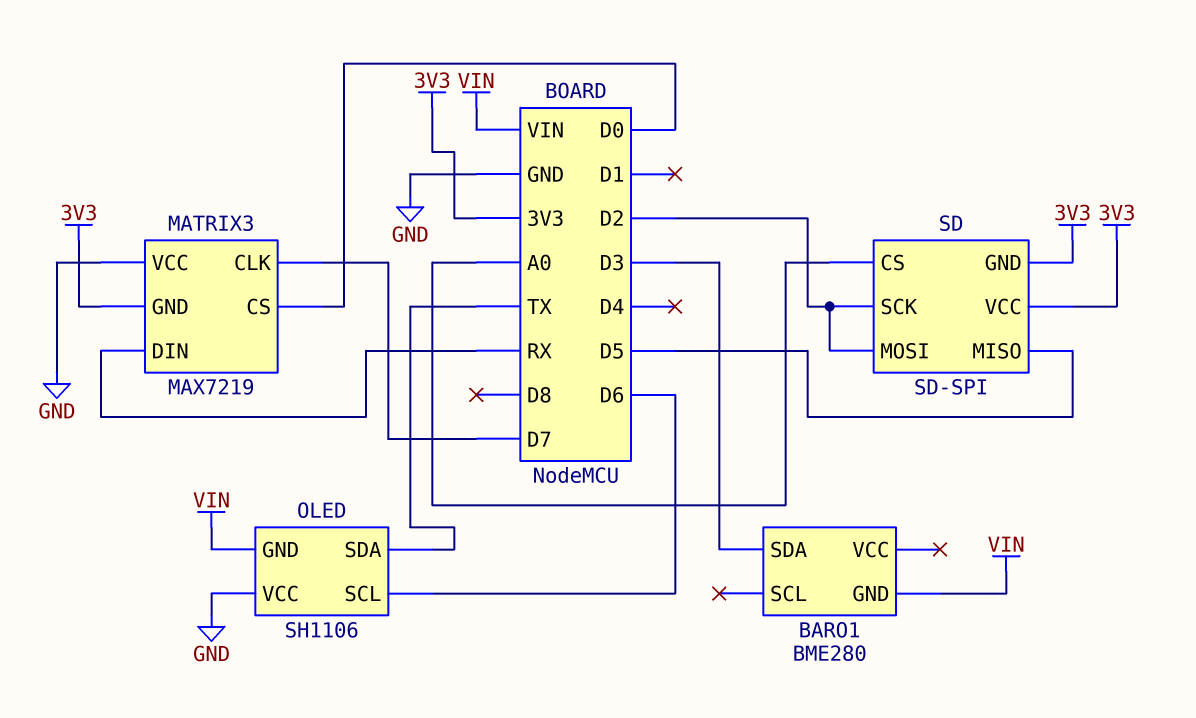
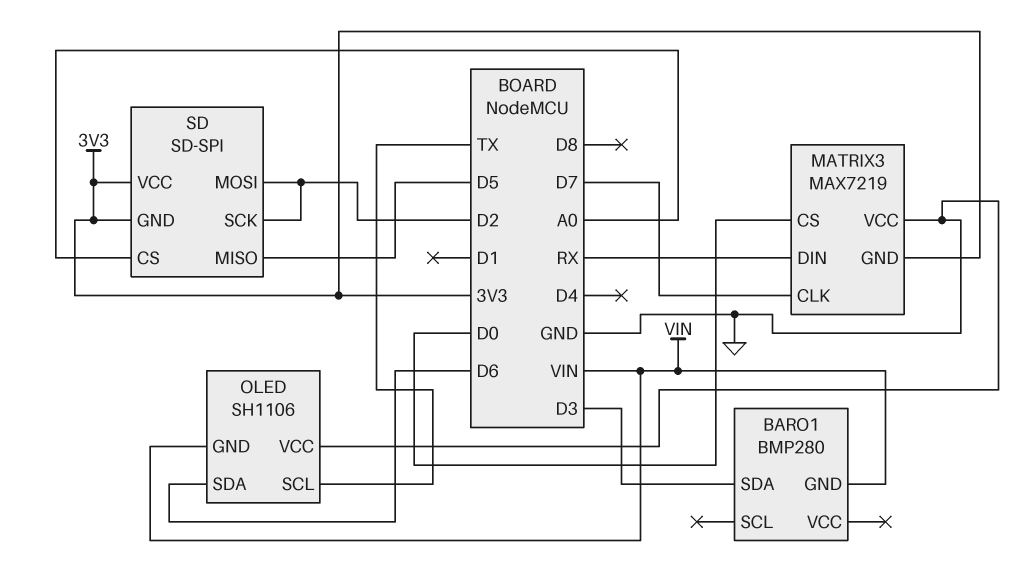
BARO1: BME280 -> BMP280
OLED pin SCL: D6 -> TX
OLED pin SDA: TX -> D6

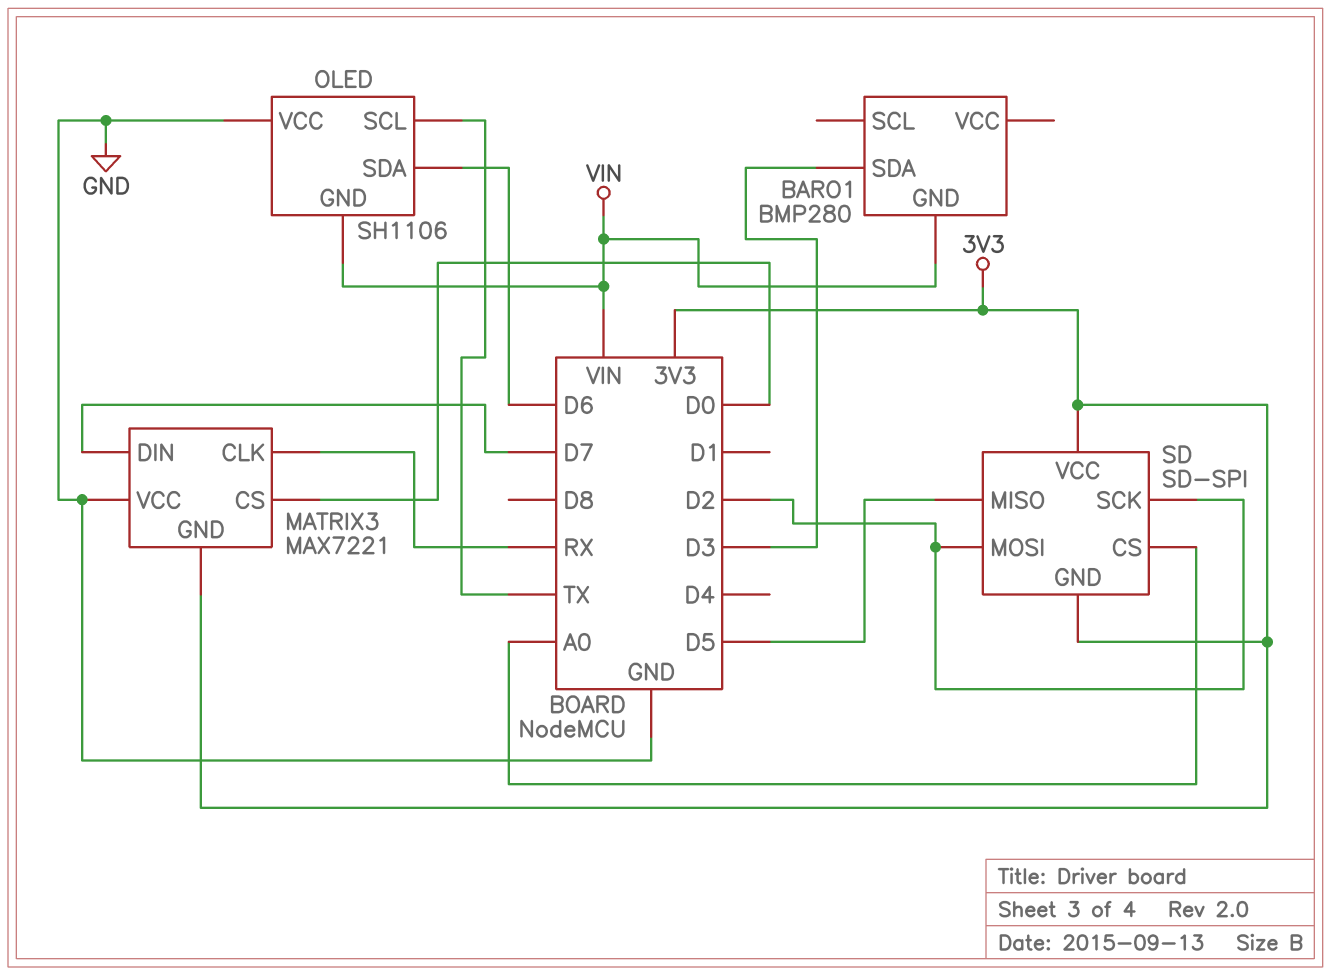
MATRIX3: MAX7219 -> MAX7221
MATRIX3 pin CLK: D7 -> RX
MATRIX3 pin DIN: RX -> D7

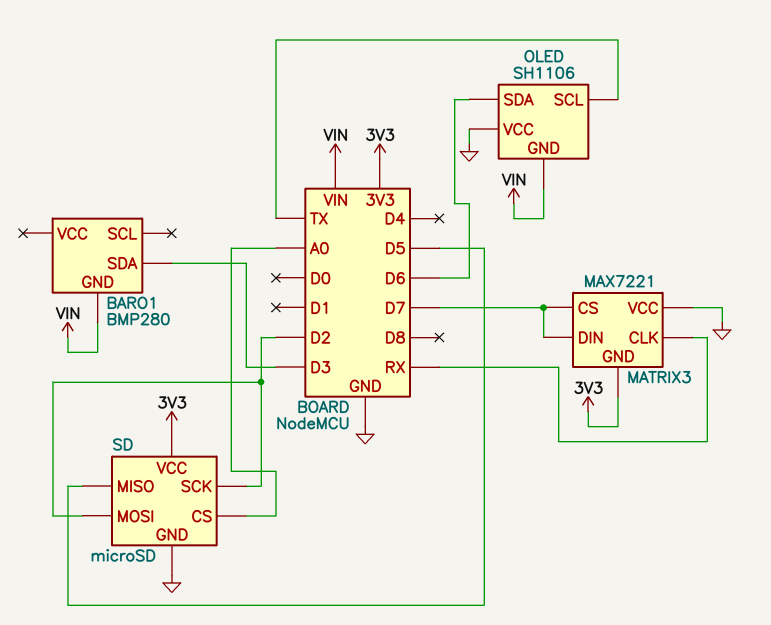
MATRIX3 pin CS: D0 -> D7
SD: SD-SPI -> microSD
SD pin GND: 3V3 -> GND

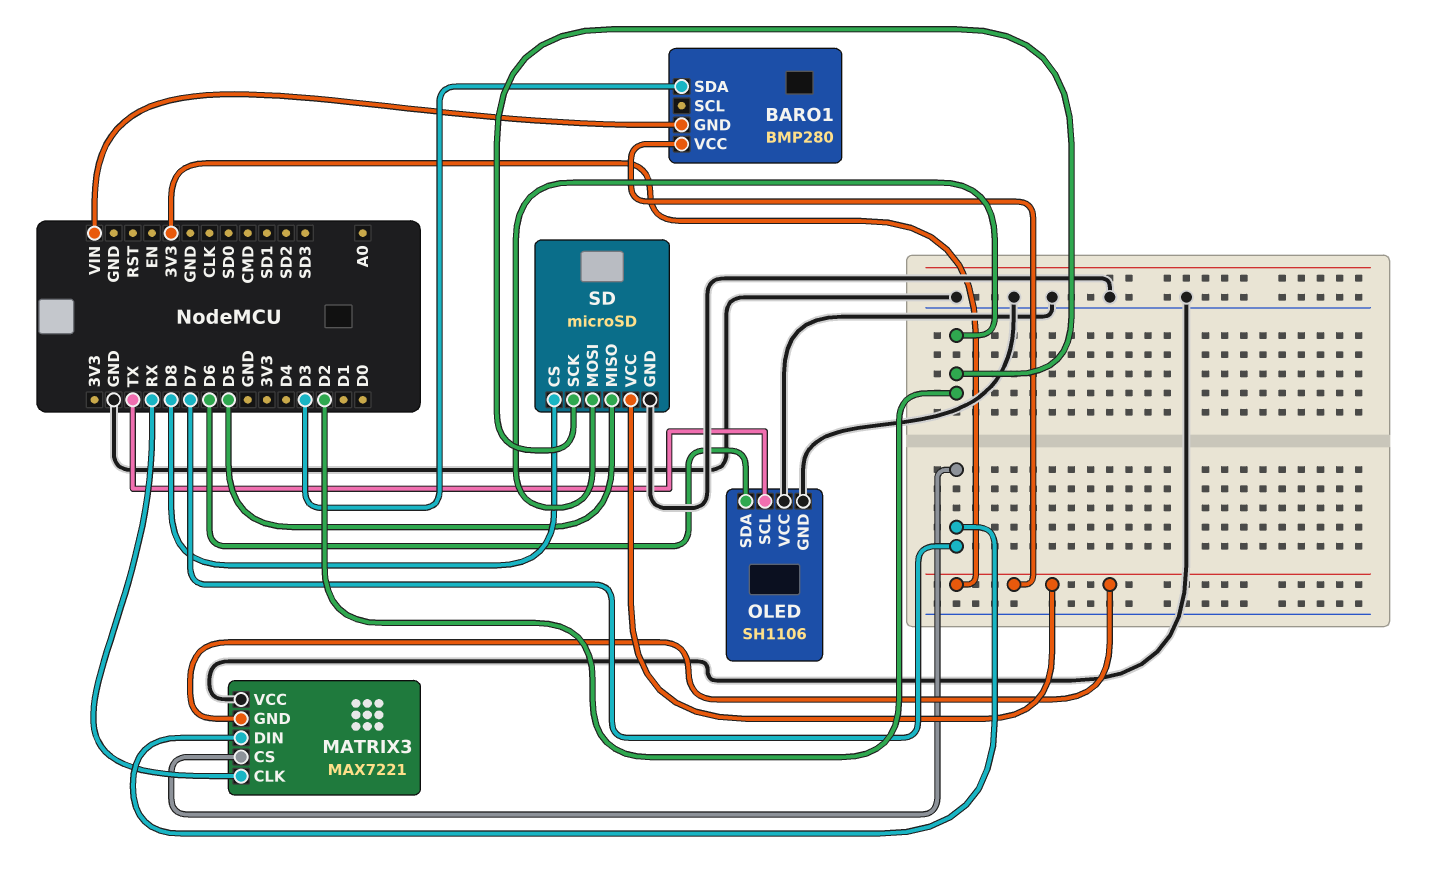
BARO1 pin VCC: none -> 3V3
OLED pin GND: VIN -> GND
SD pin CS: A0 -> D8

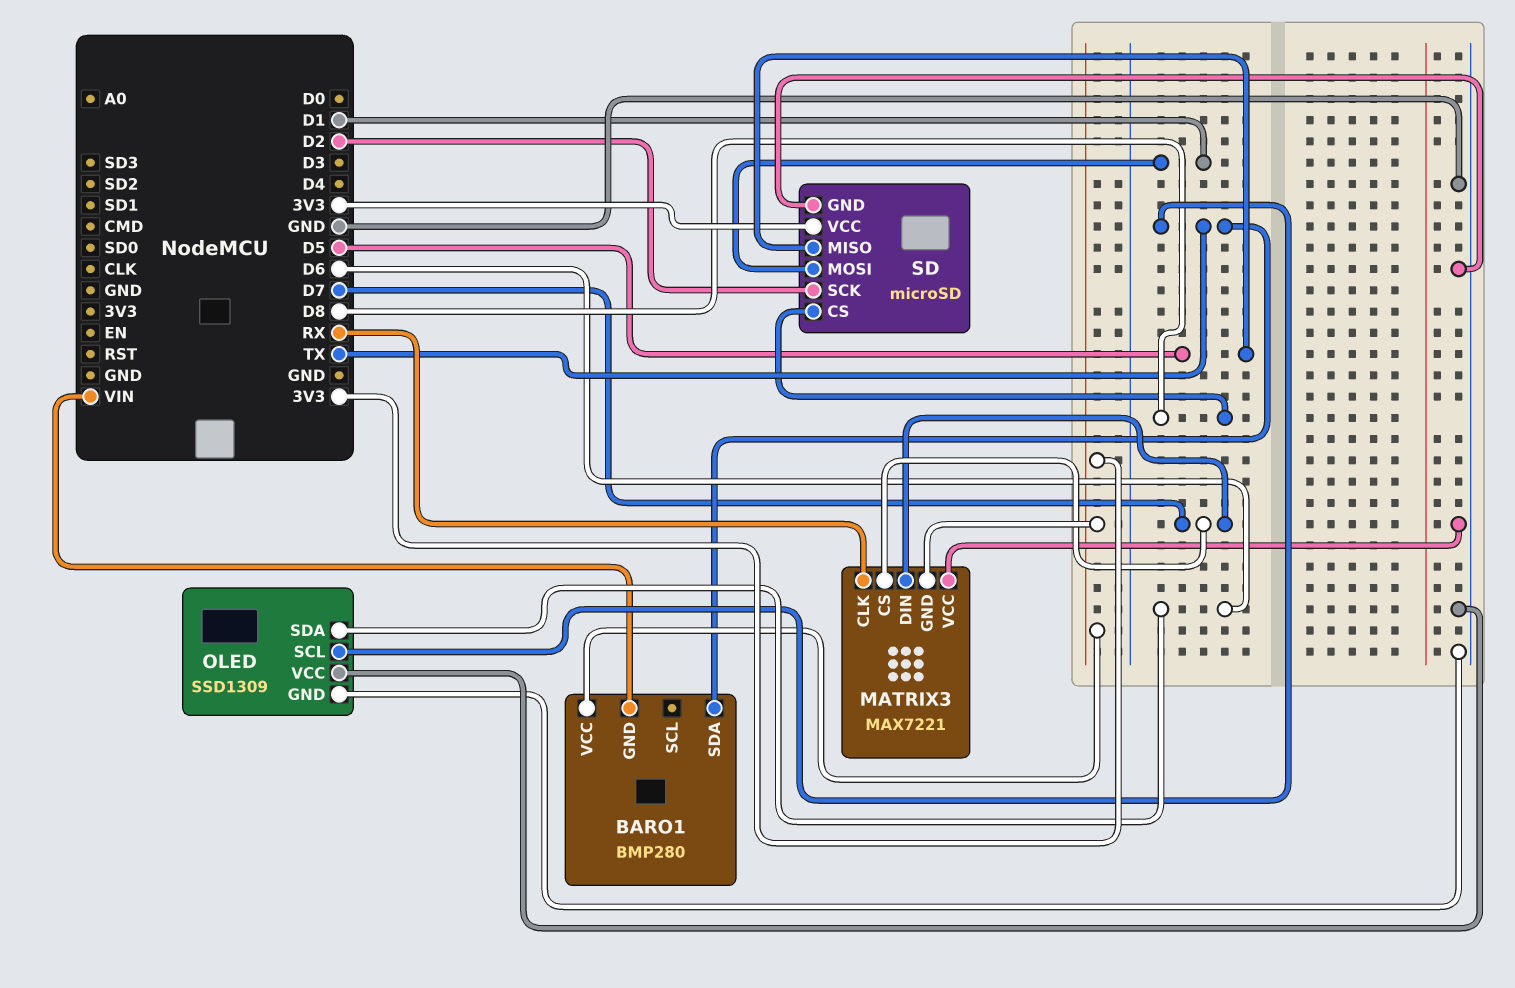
BARO1 pin SDA: D3 -> TX
OLED: SH1106 -> SSD1309
SD pin MOSI: D2 -> D1

